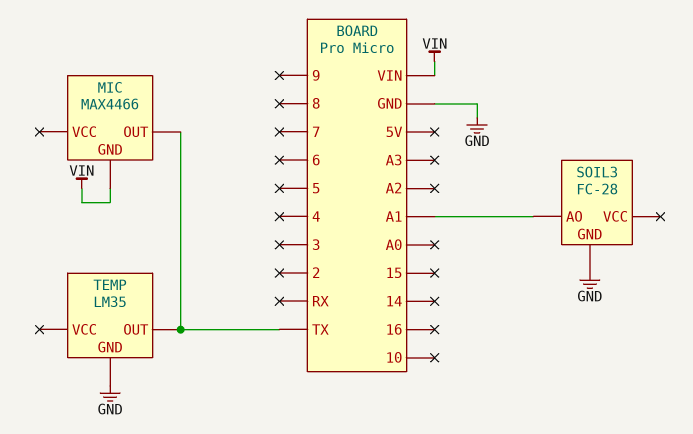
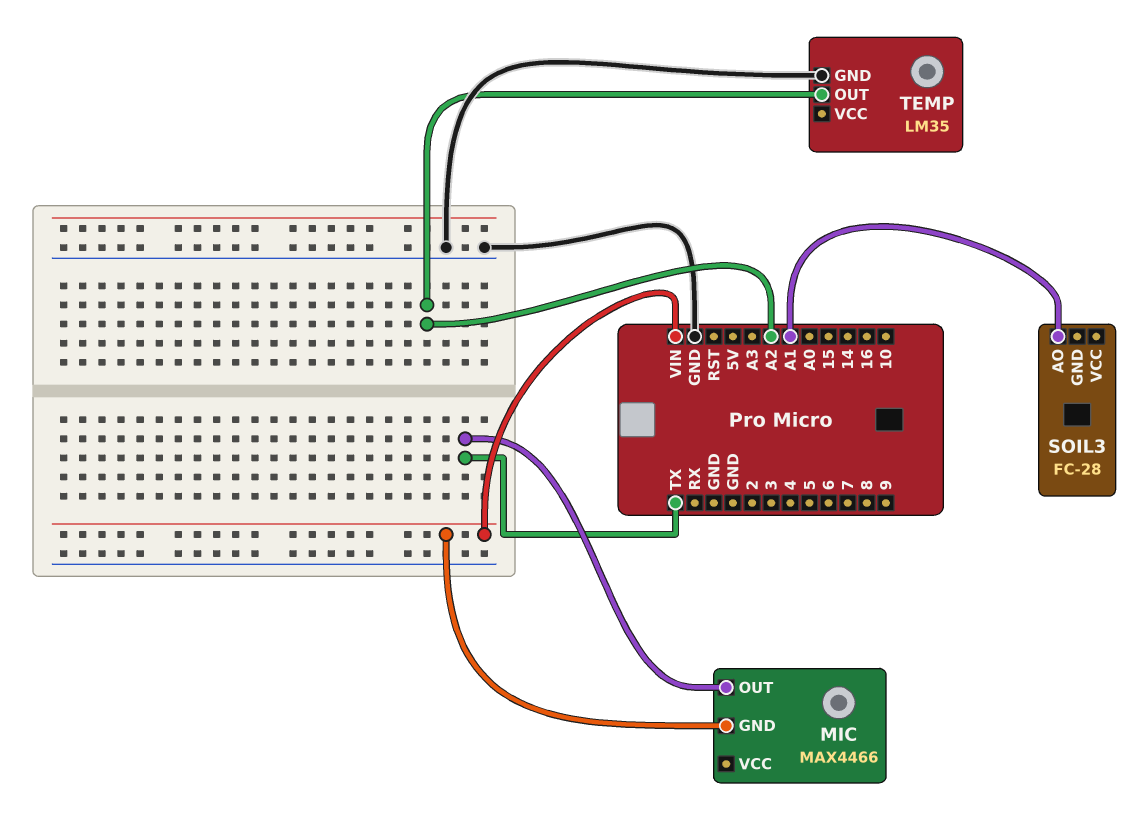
SOIL3 pin GND: GND -> none
TEMP pin OUT: TX -> A2

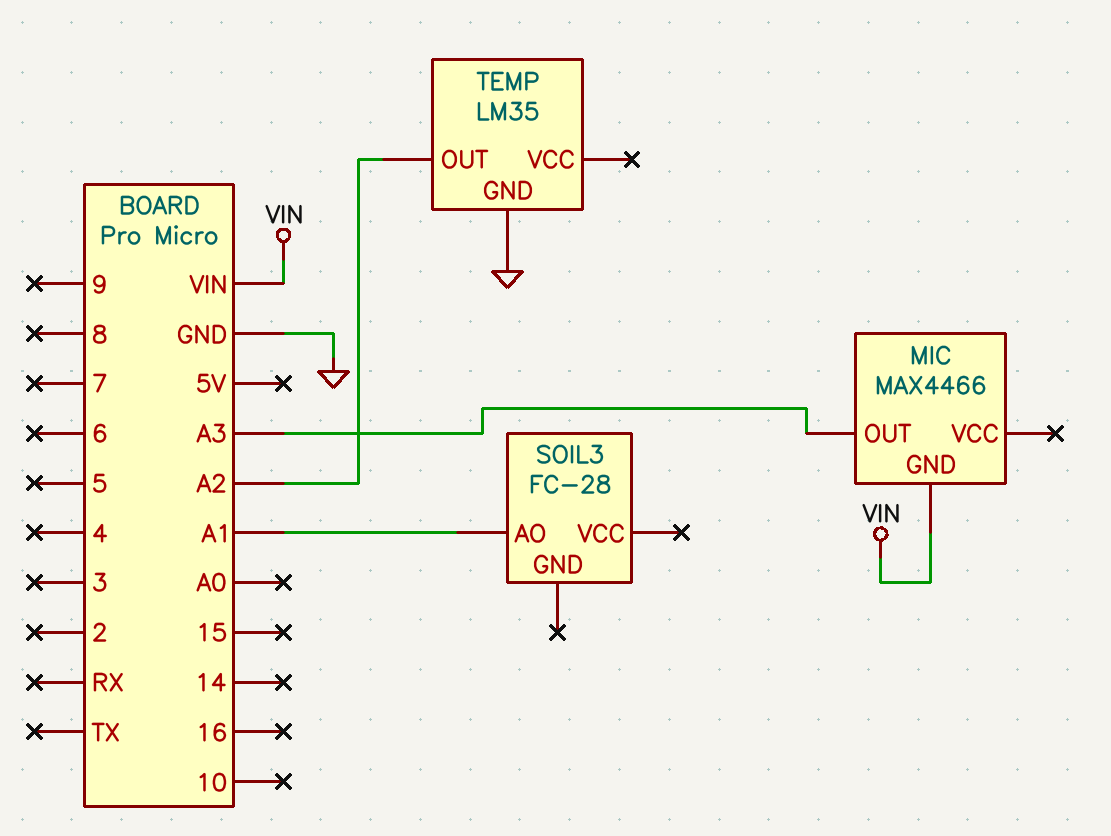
MIC pin OUT: TX -> A3

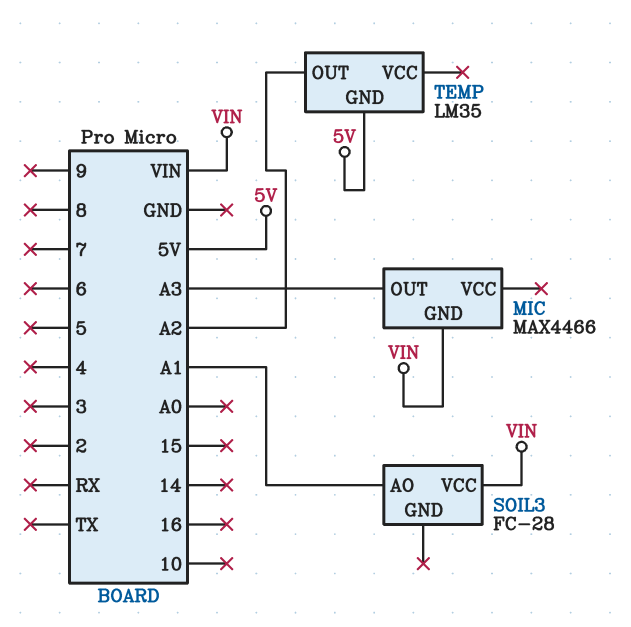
SOIL3 pin VCC: none -> VIN
TEMP pin GND: GND -> 5V

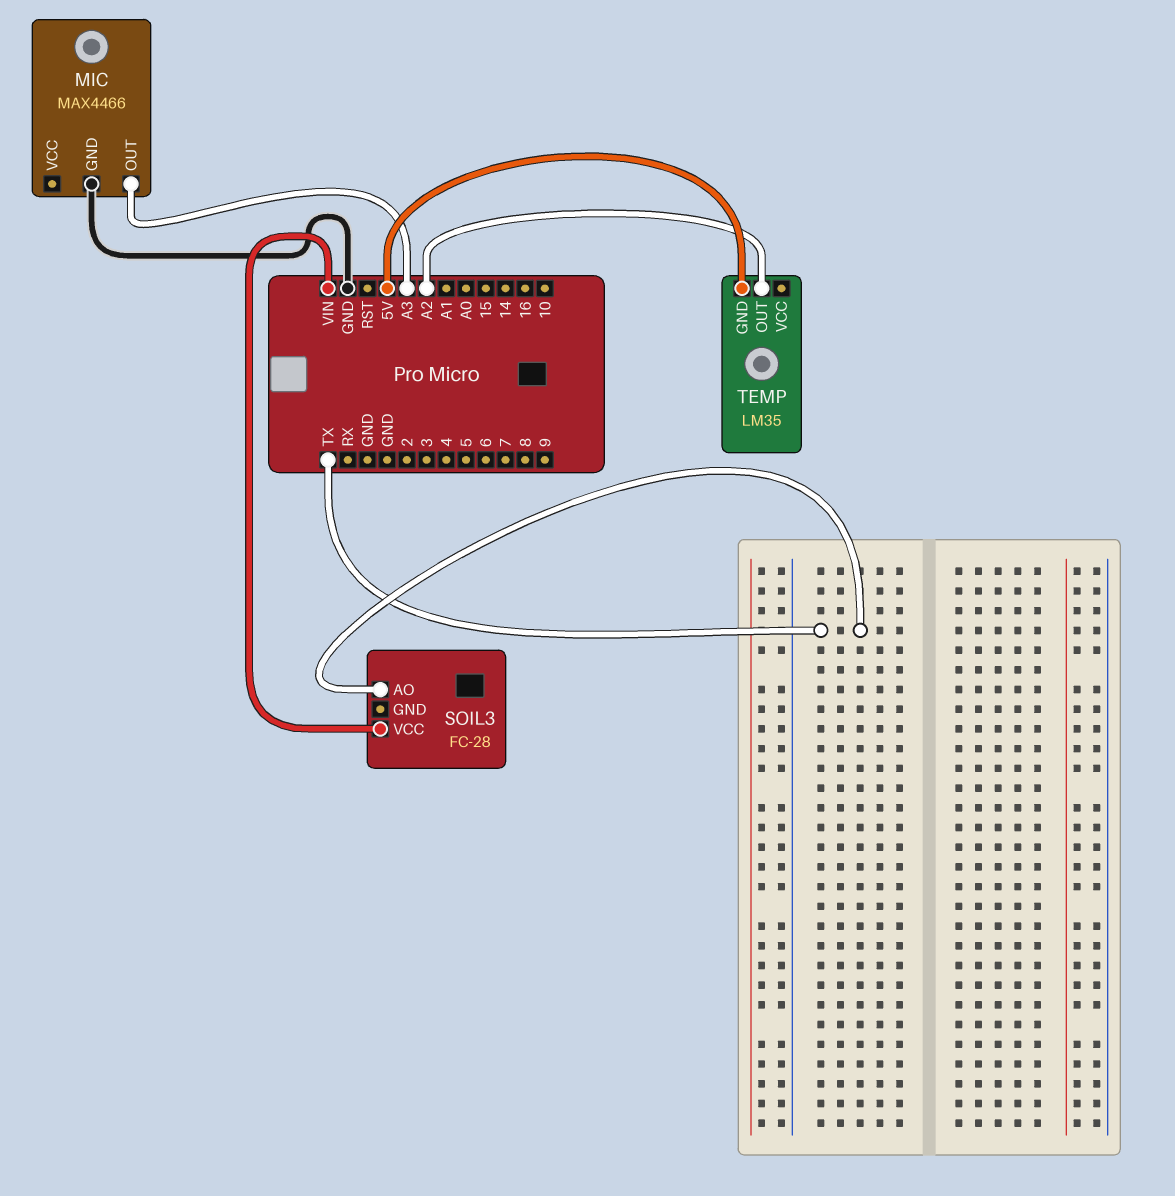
MIC pin GND: VIN -> GND
SOIL3 pin AO: A1 -> TX

